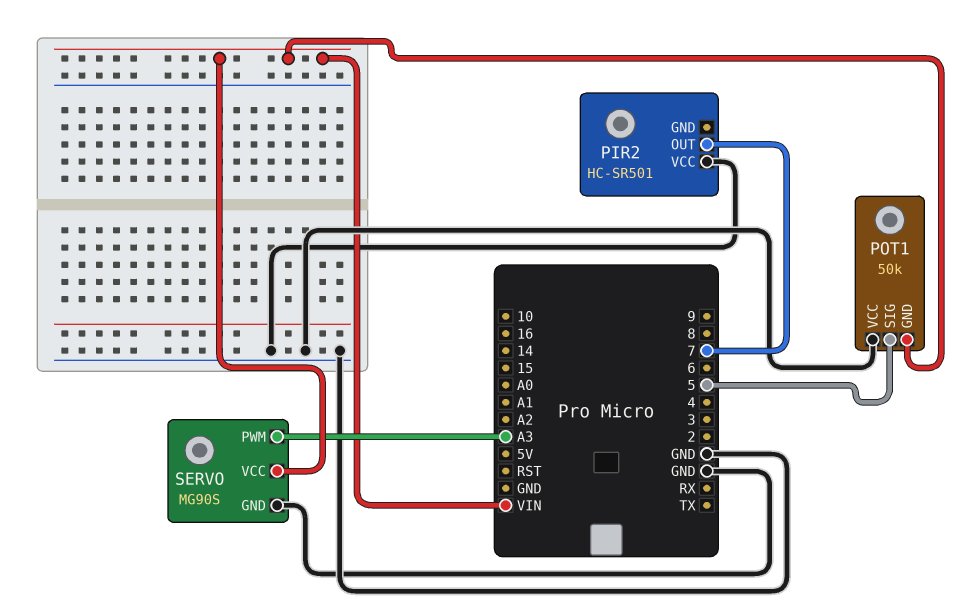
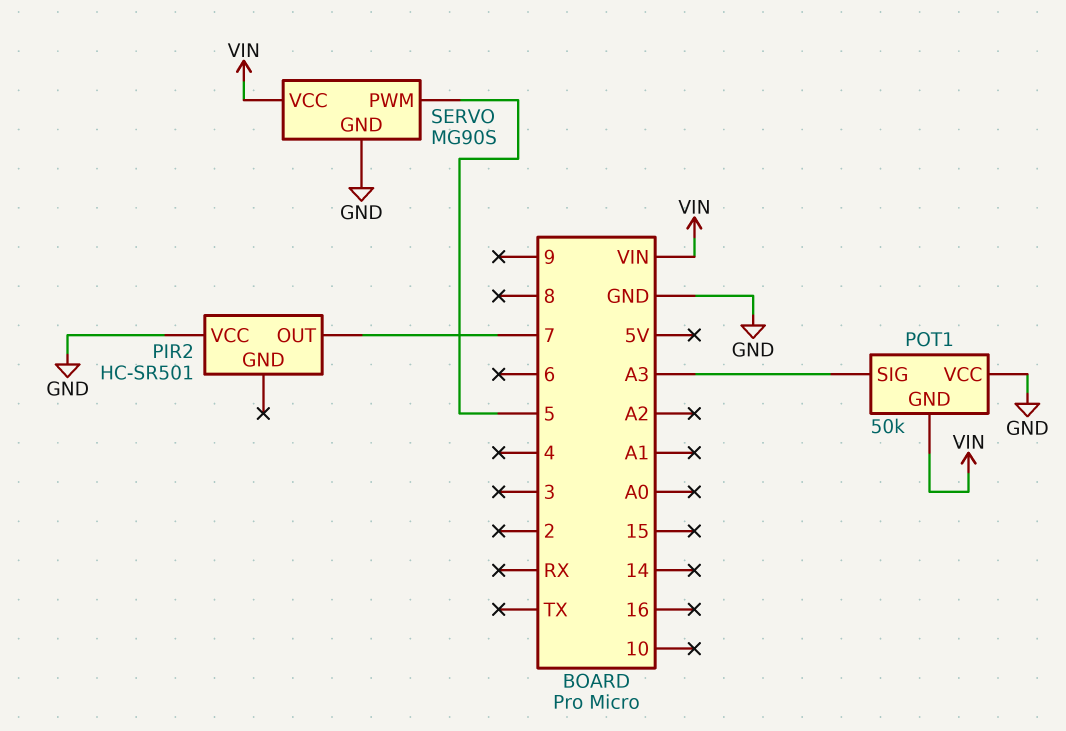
POT1 pin SIG: 5 -> A3
SERVO pin PWM: A3 -> 5

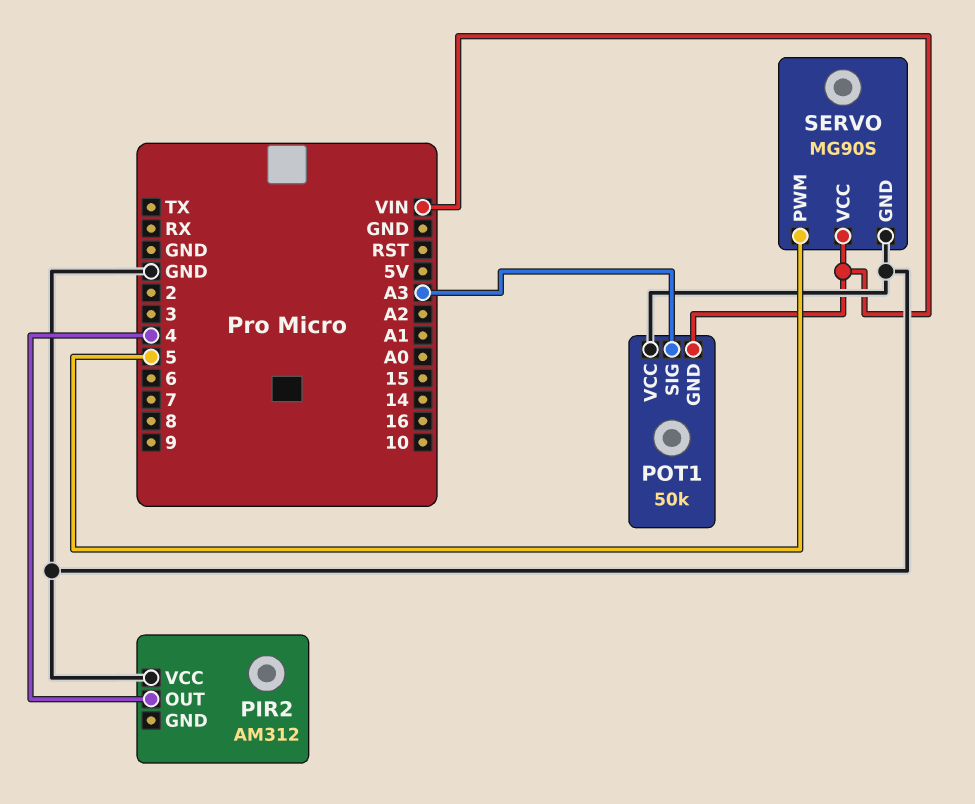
PIR2: HC-SR501 -> AM312
PIR2 pin OUT: 7 -> 4

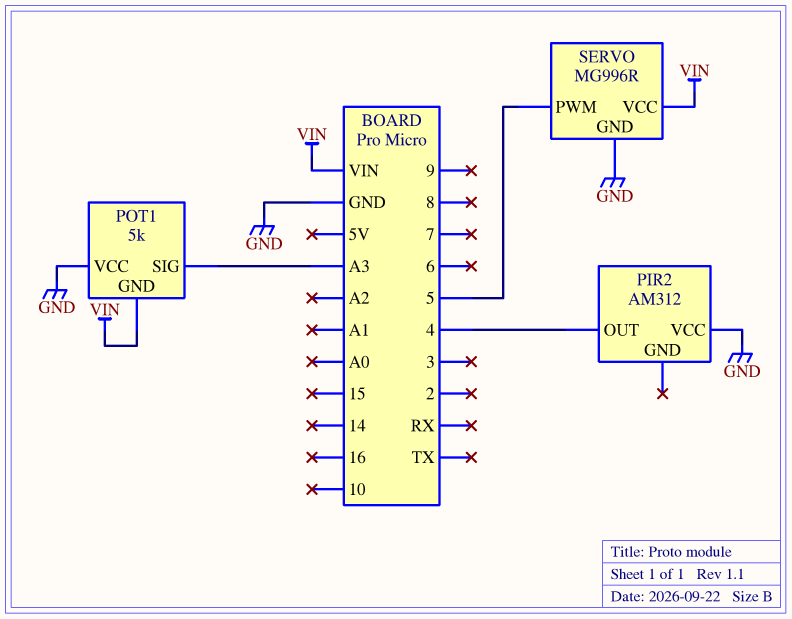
POT1: 50k -> 5k
SERVO: MG90S -> MG996R

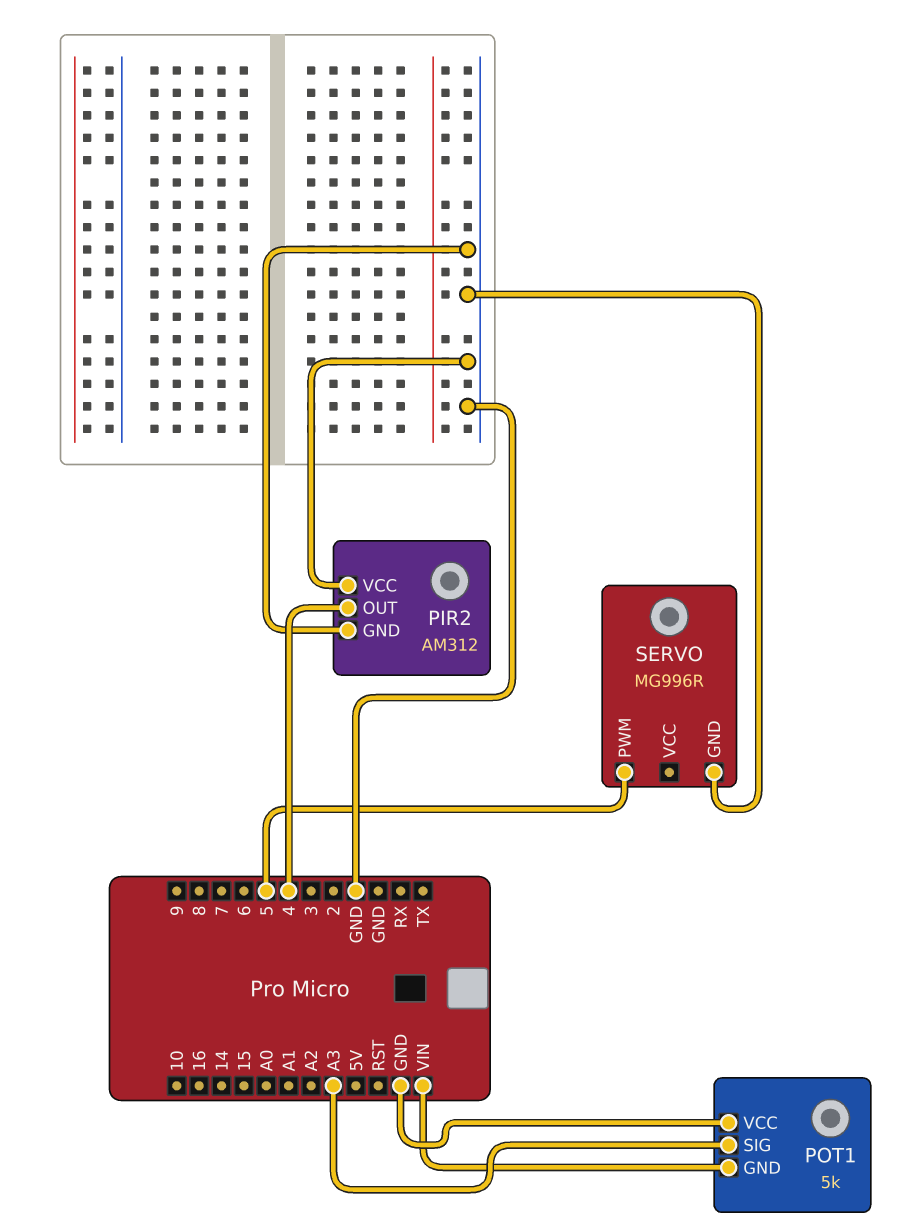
PIR2 pin GND: none -> GND
SERVO pin VCC: VIN -> none

